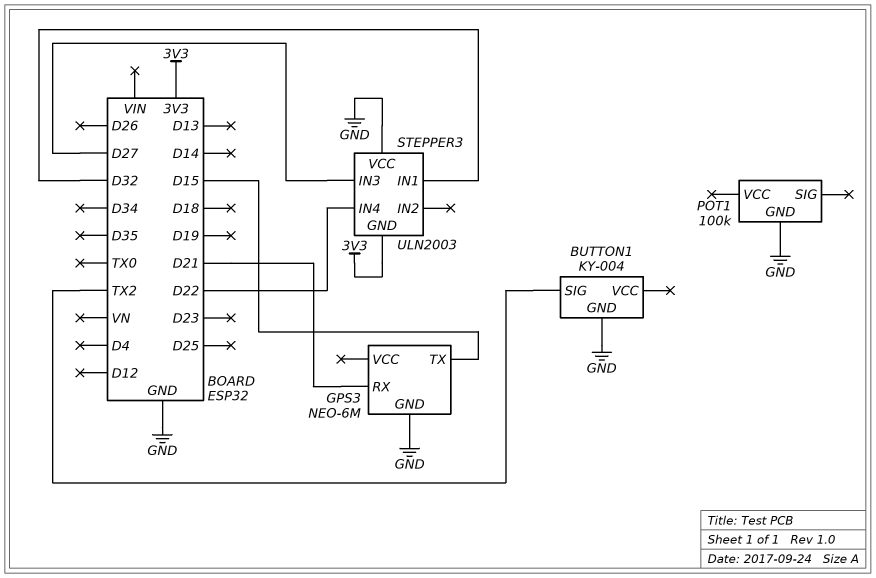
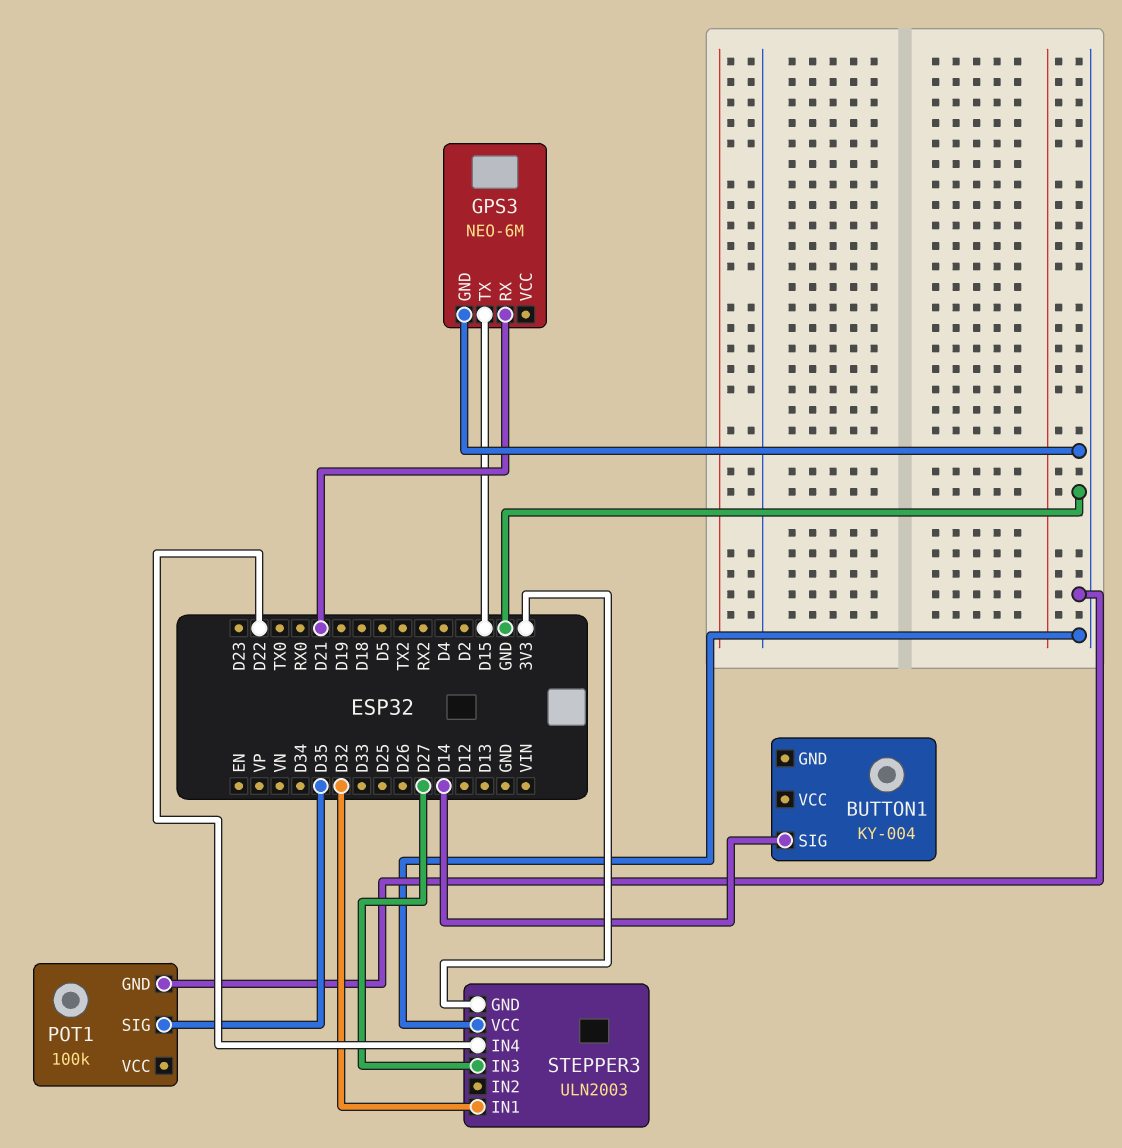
BUTTON1 pin GND: GND -> none
BUTTON1 pin SIG: TX2 -> D14
POT1 pin SIG: none -> D35

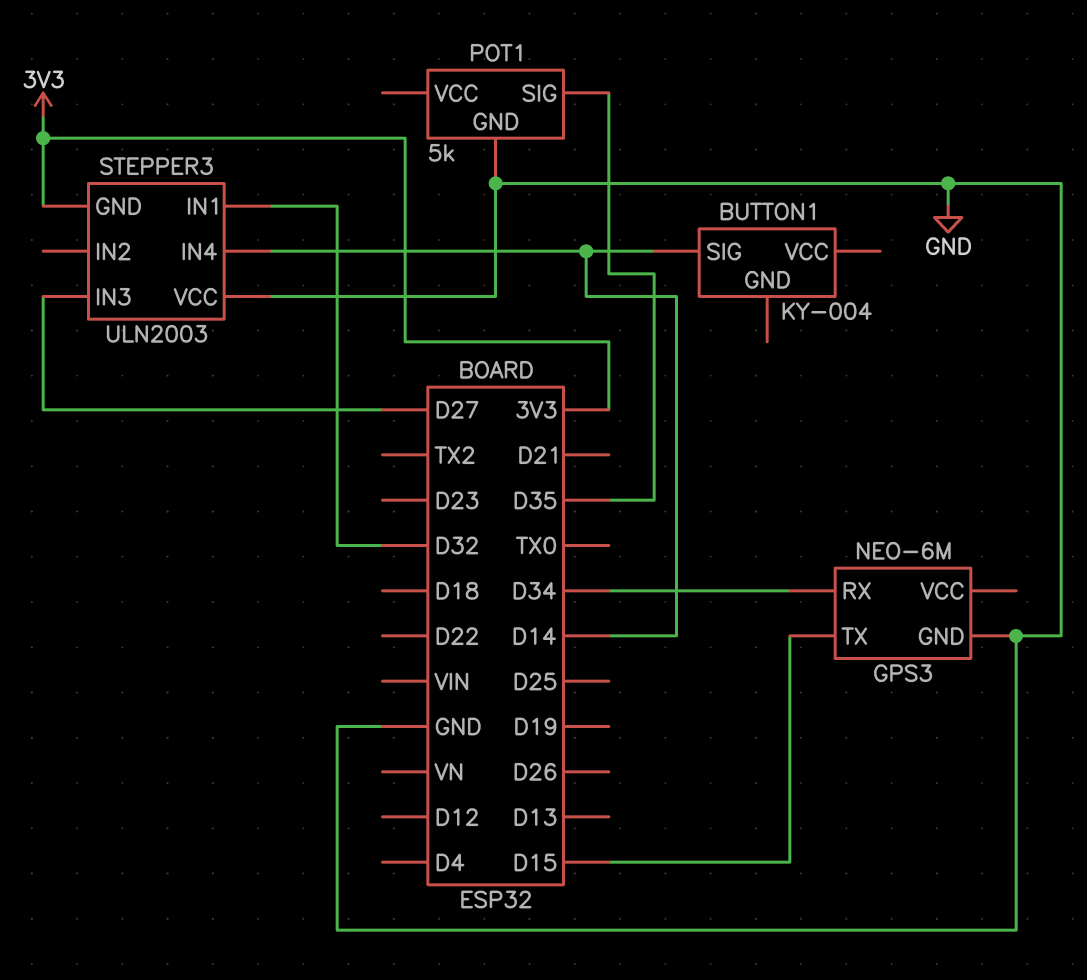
GPS3 pin RX: D21 -> D34
POT1: 100k -> 5k
STEPPER3 pin IN4: D22 -> D14

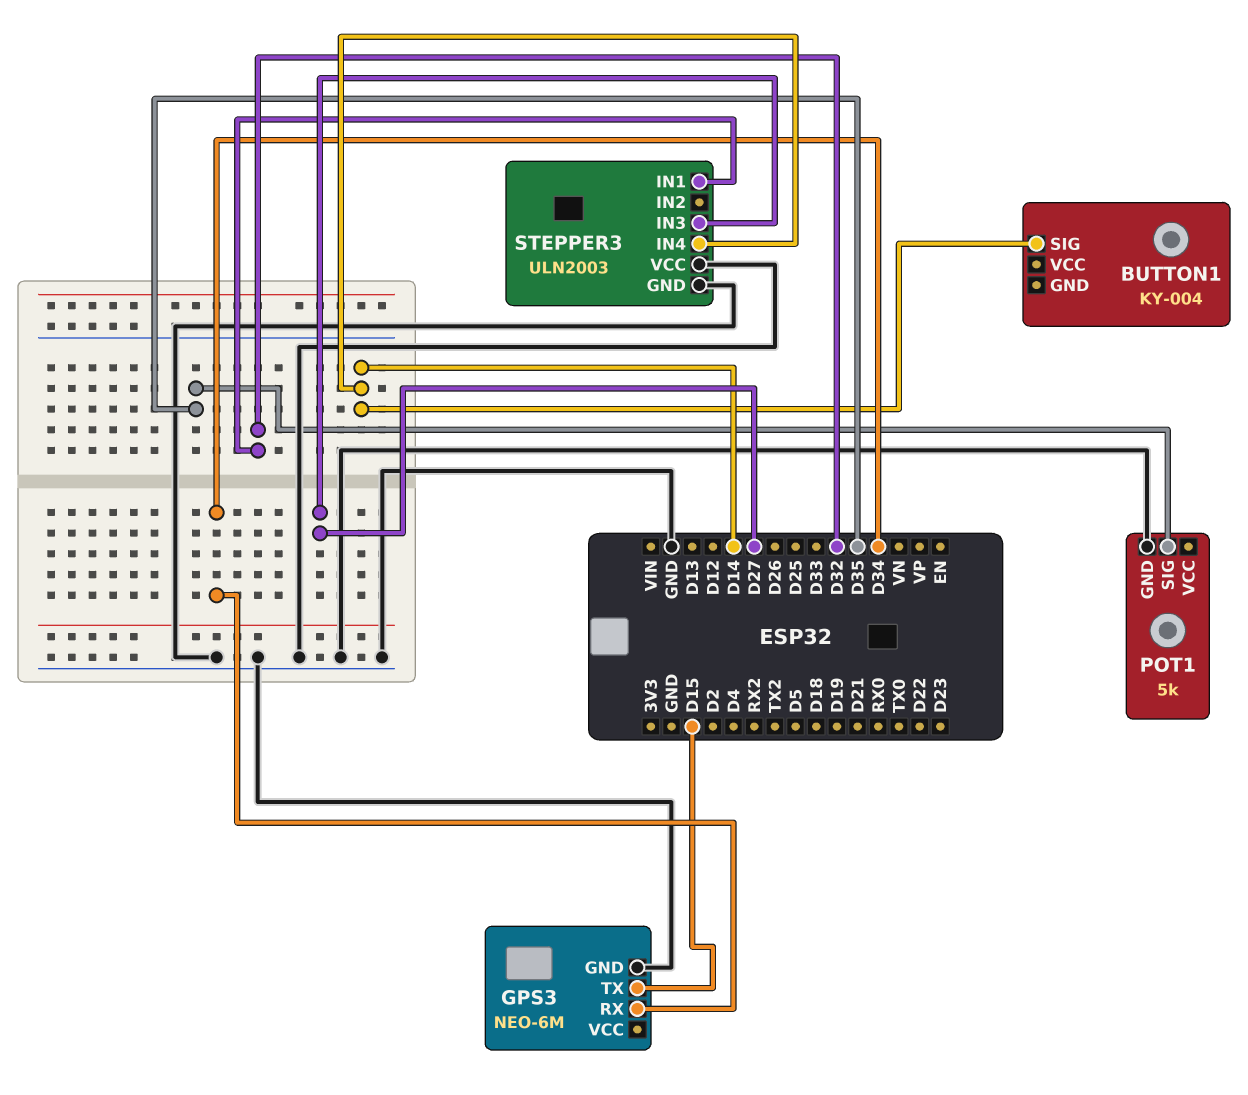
STEPPER3 pin GND: 3V3 -> GND

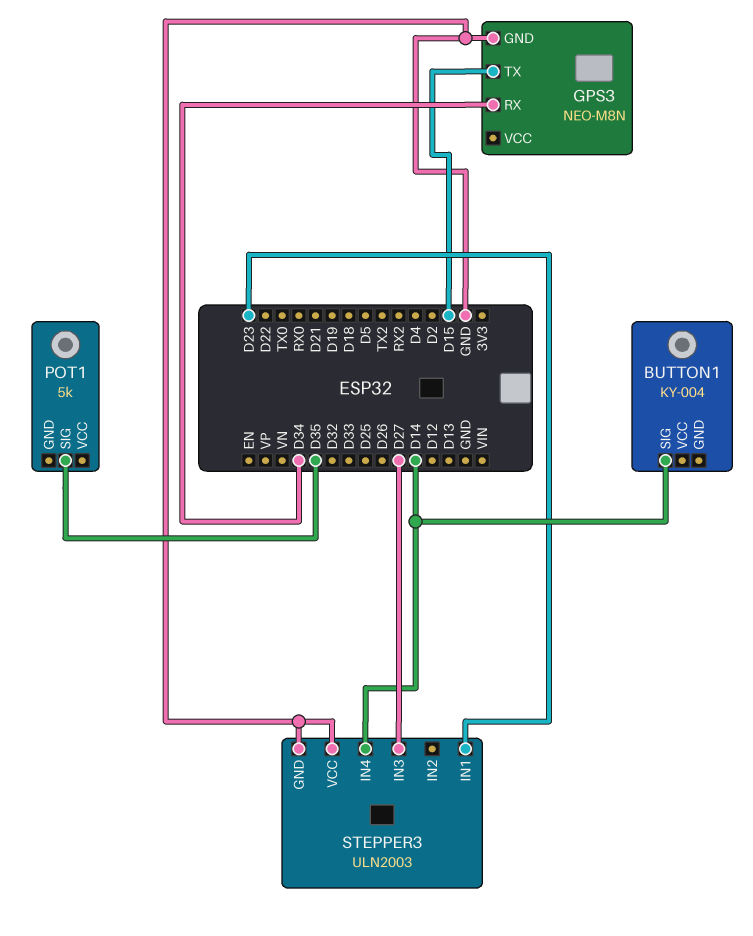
GPS3: NEO-6M -> NEO-M8N
POT1 pin GND: GND -> none
STEPPER3 pin IN1: D32 -> D23

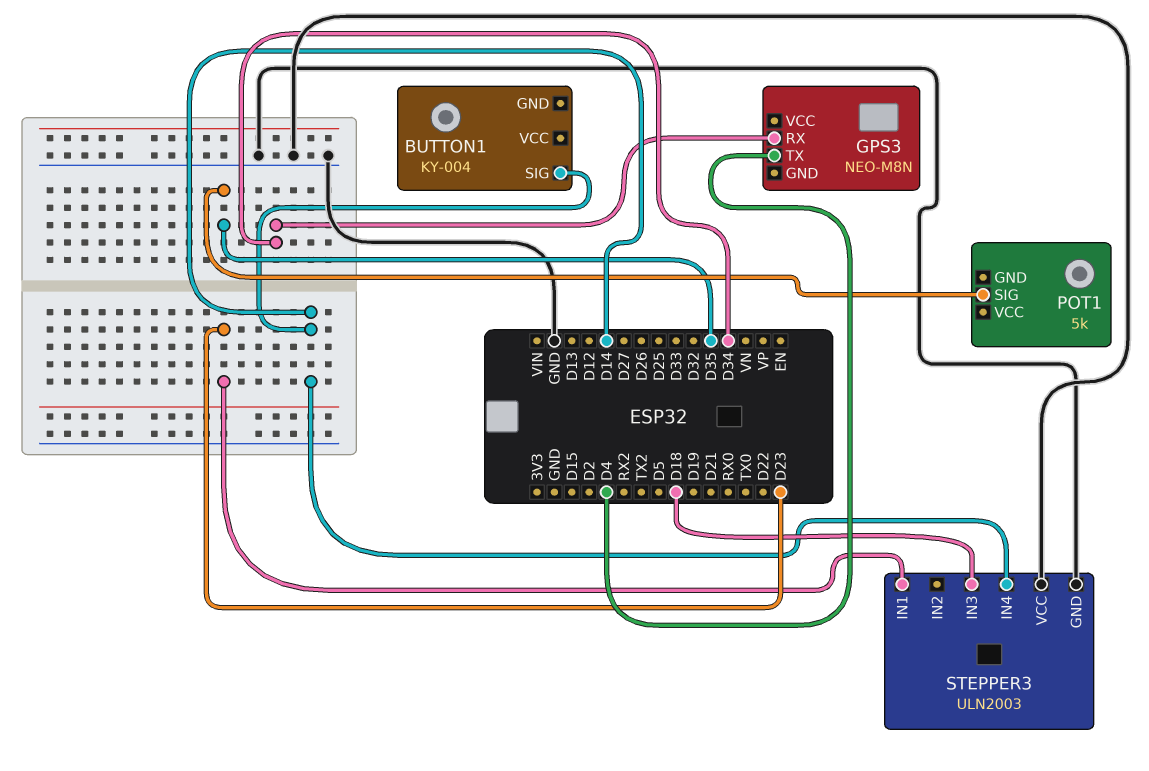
GPS3 pin GND: GND -> none
GPS3 pin TX: D15 -> D4
STEPPER3 pin IN3: D27 -> D18

